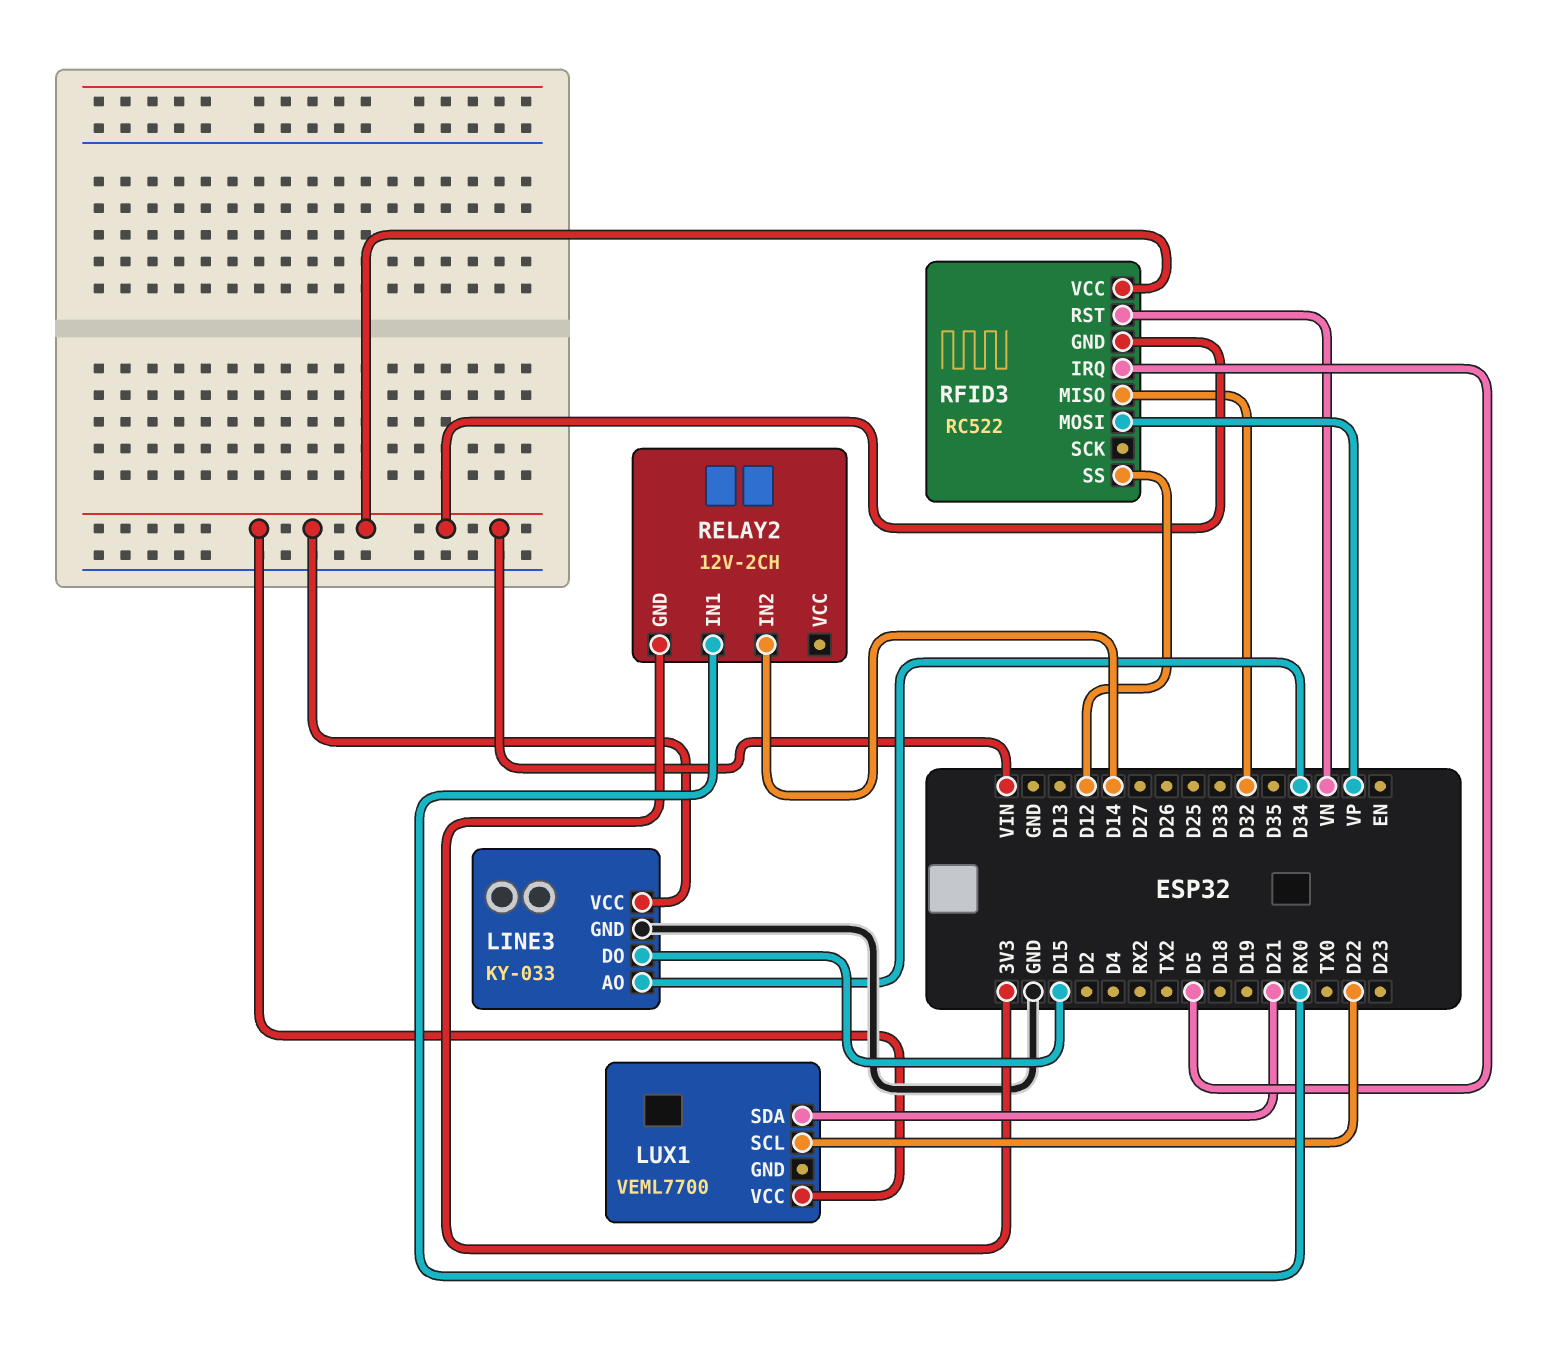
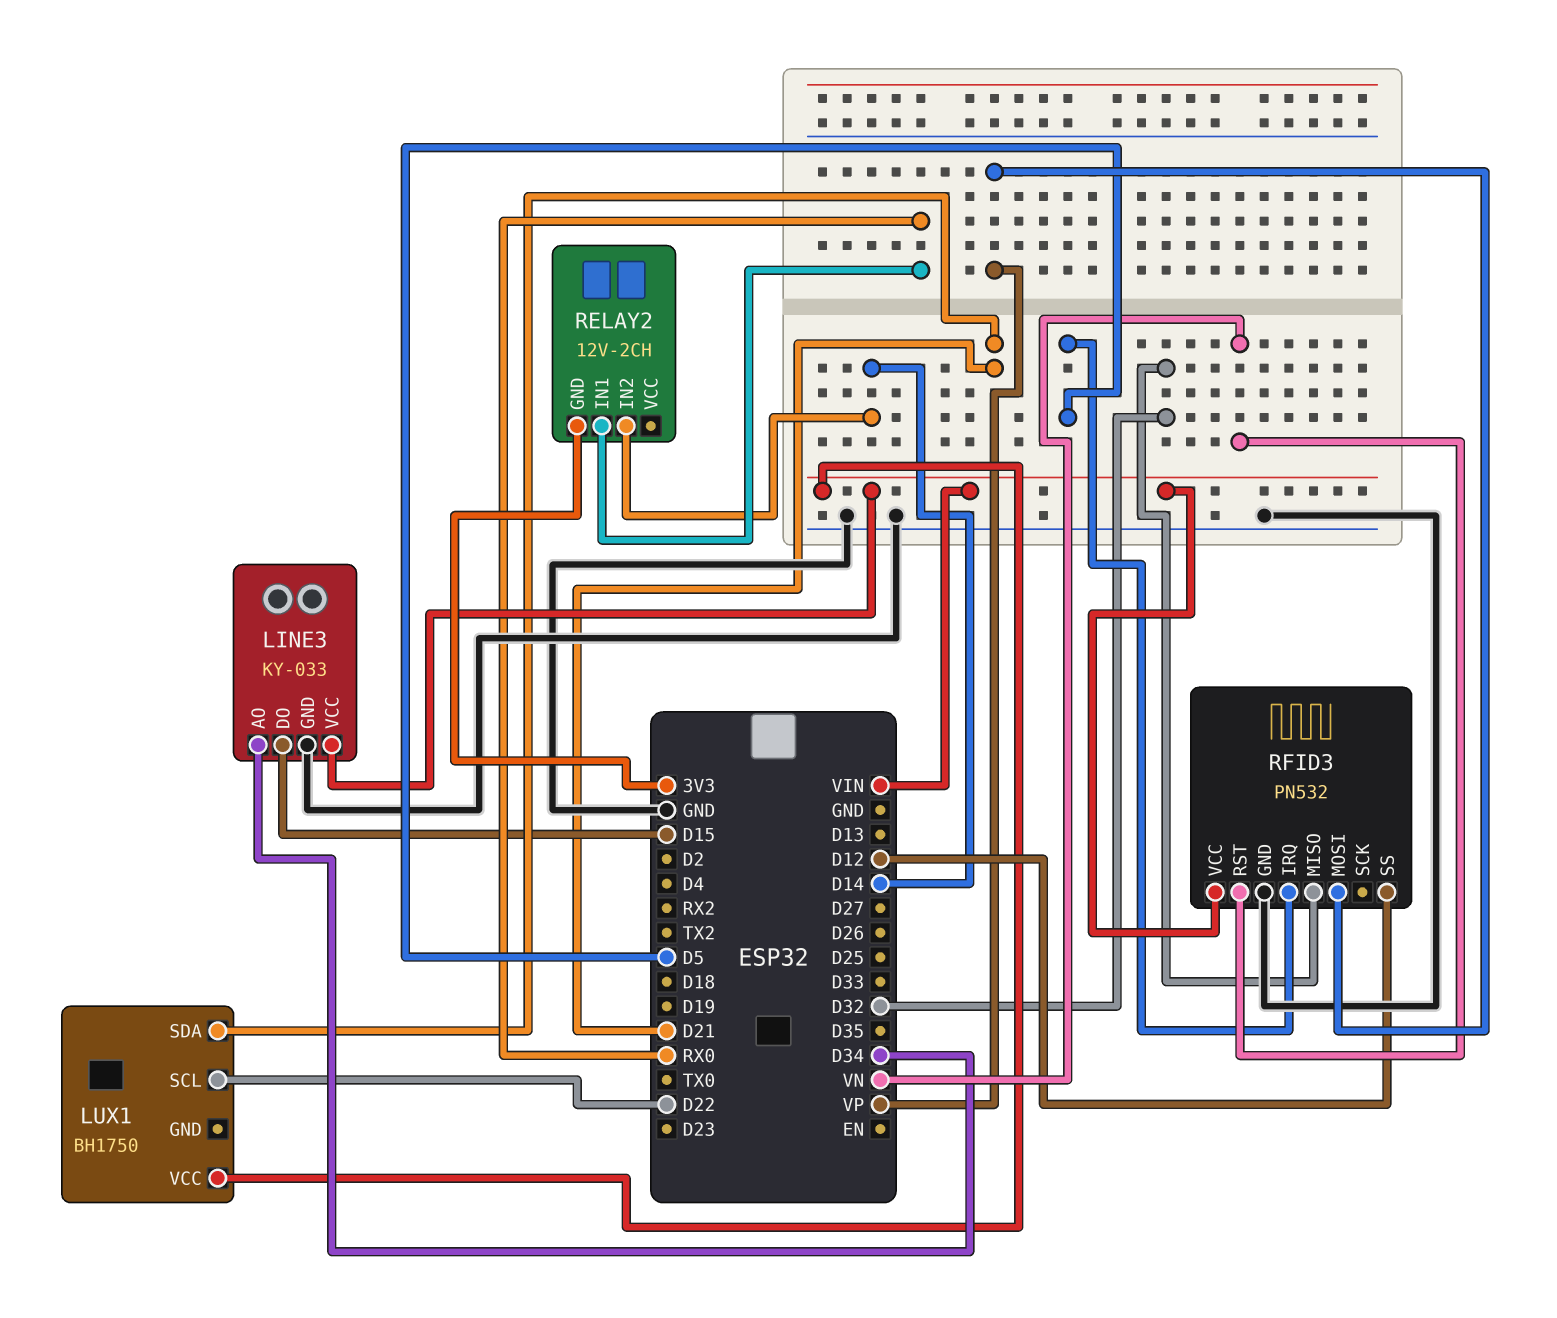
LUX1: VEML7700 -> BH1750
RFID3: RC522 -> PN532
RFID3 pin GND: VIN -> GND

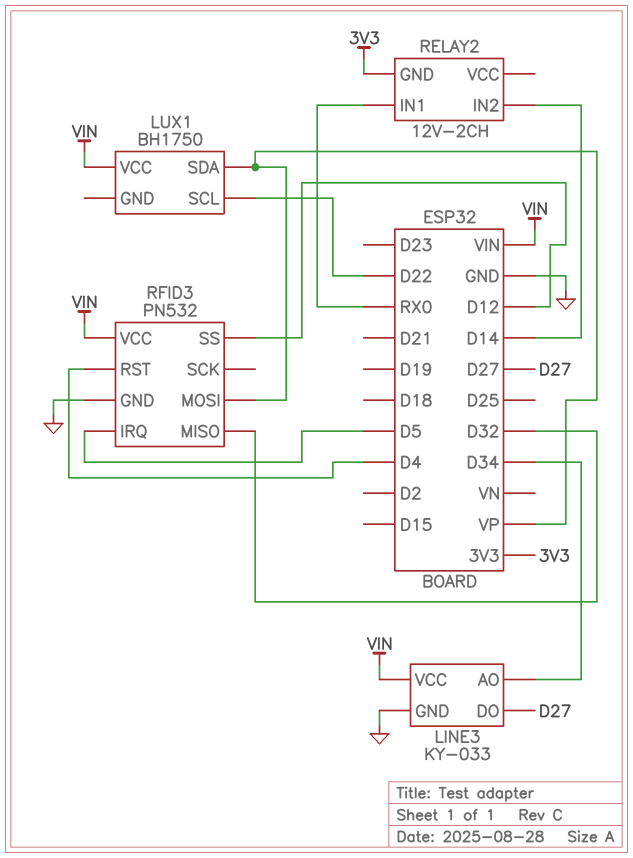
LINE3 pin DO: D15 -> D27
LUX1 pin SDA: D21 -> VP
RFID3 pin RST: VN -> D4

